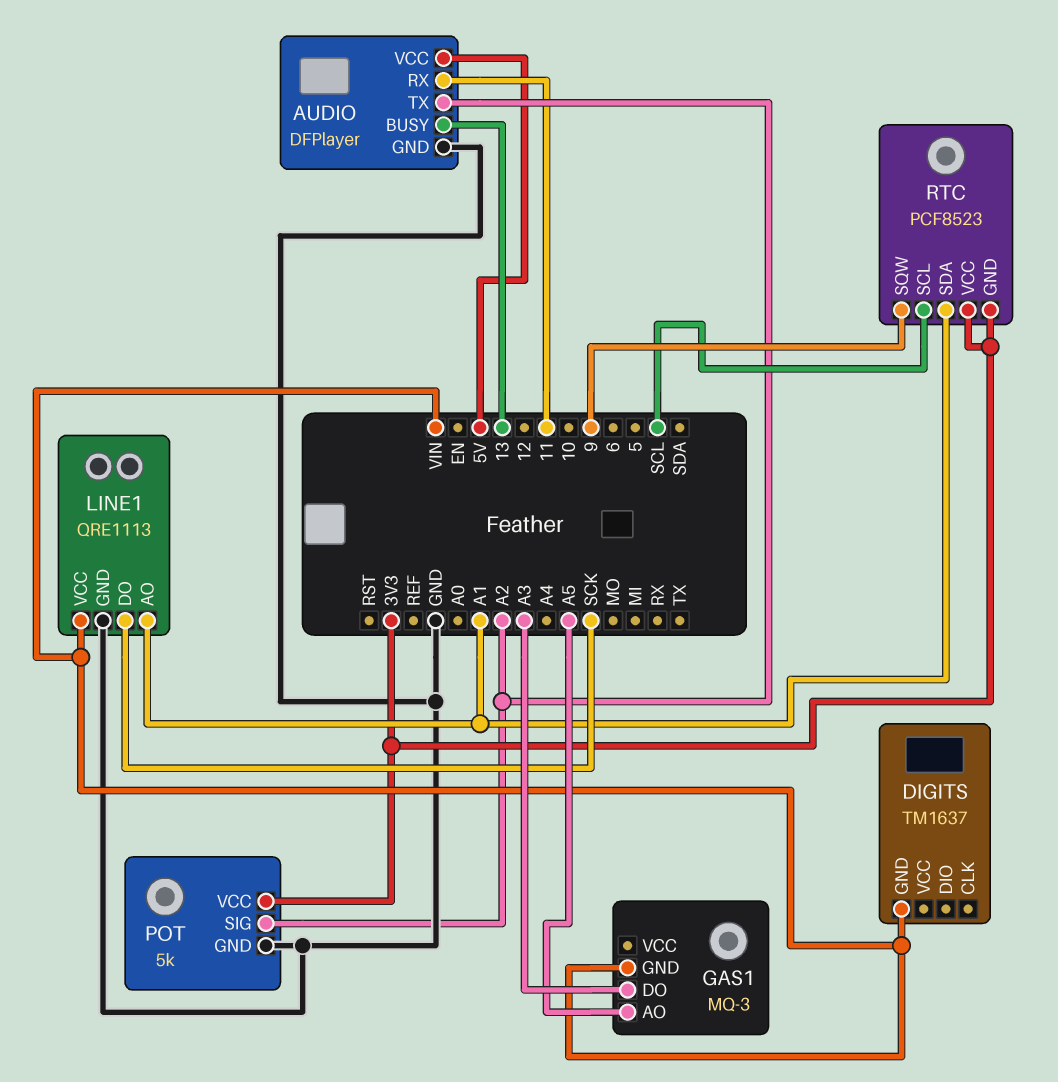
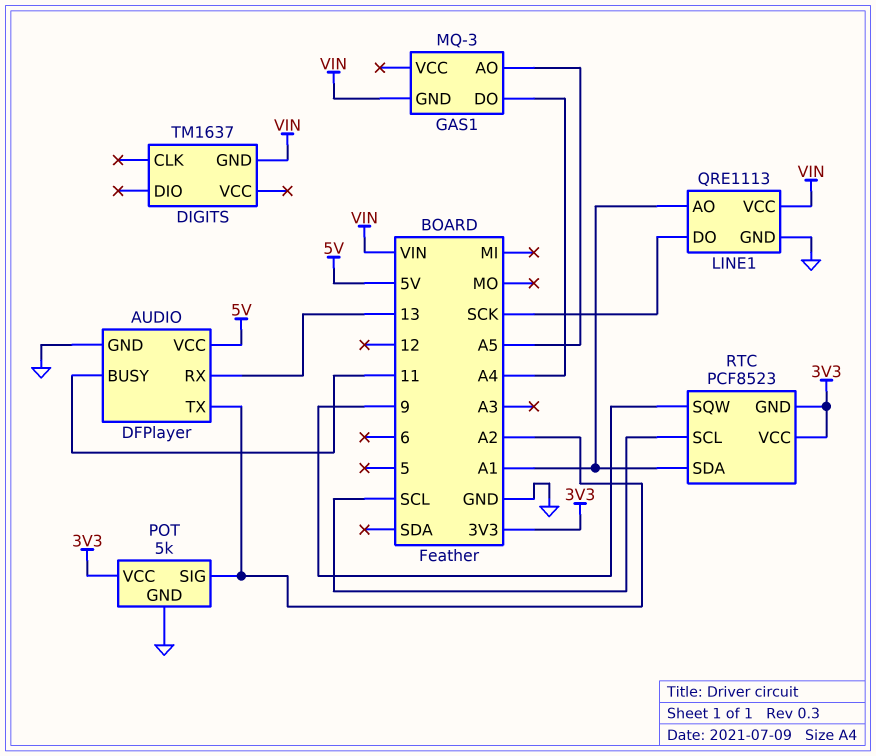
AUDIO pin BUSY: 13 -> 11
AUDIO pin RX: 11 -> 13
GAS1 pin DO: A3 -> A4

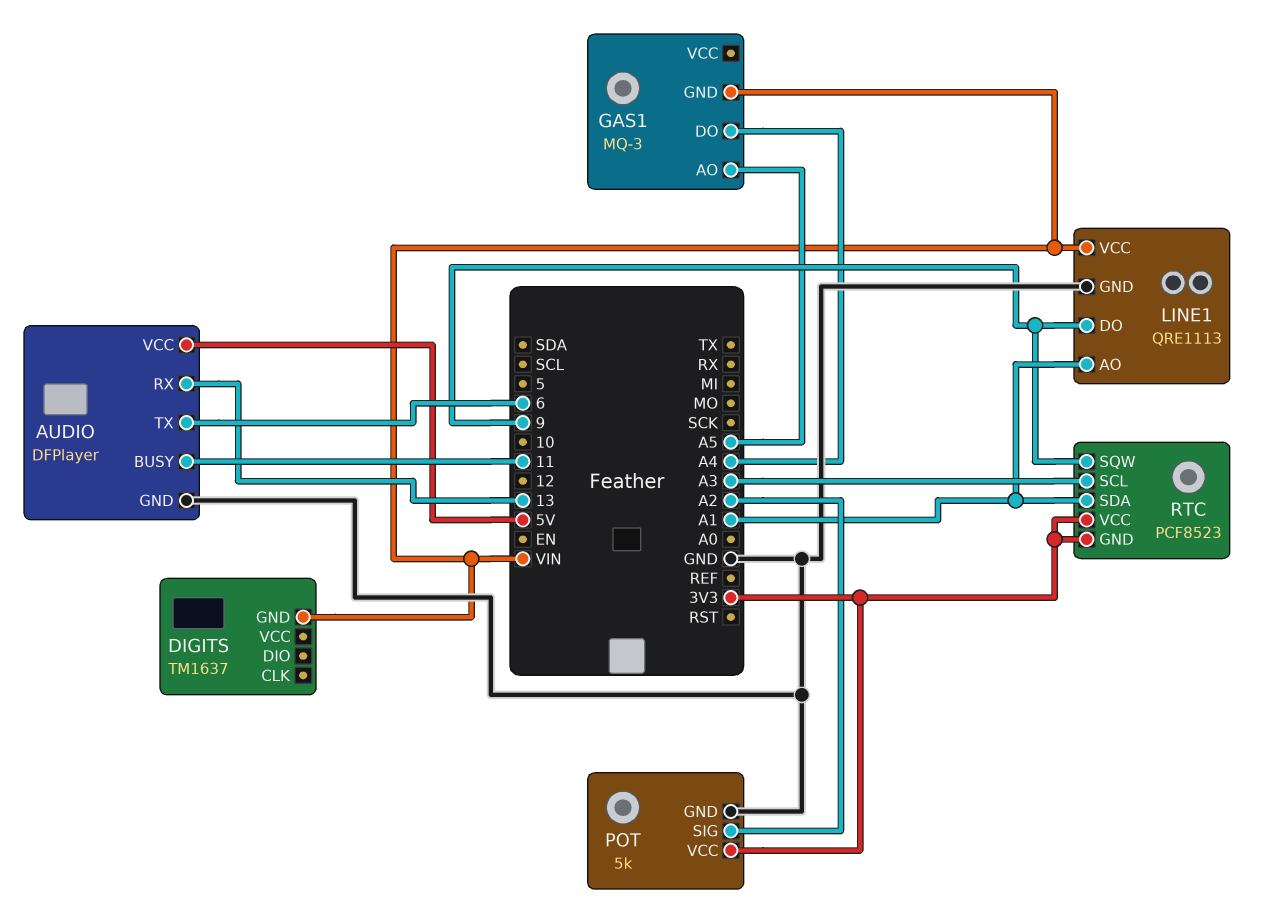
AUDIO pin TX: A2 -> 6
LINE1 pin DO: SCK -> 9
RTC pin SCL: SCL -> A3

